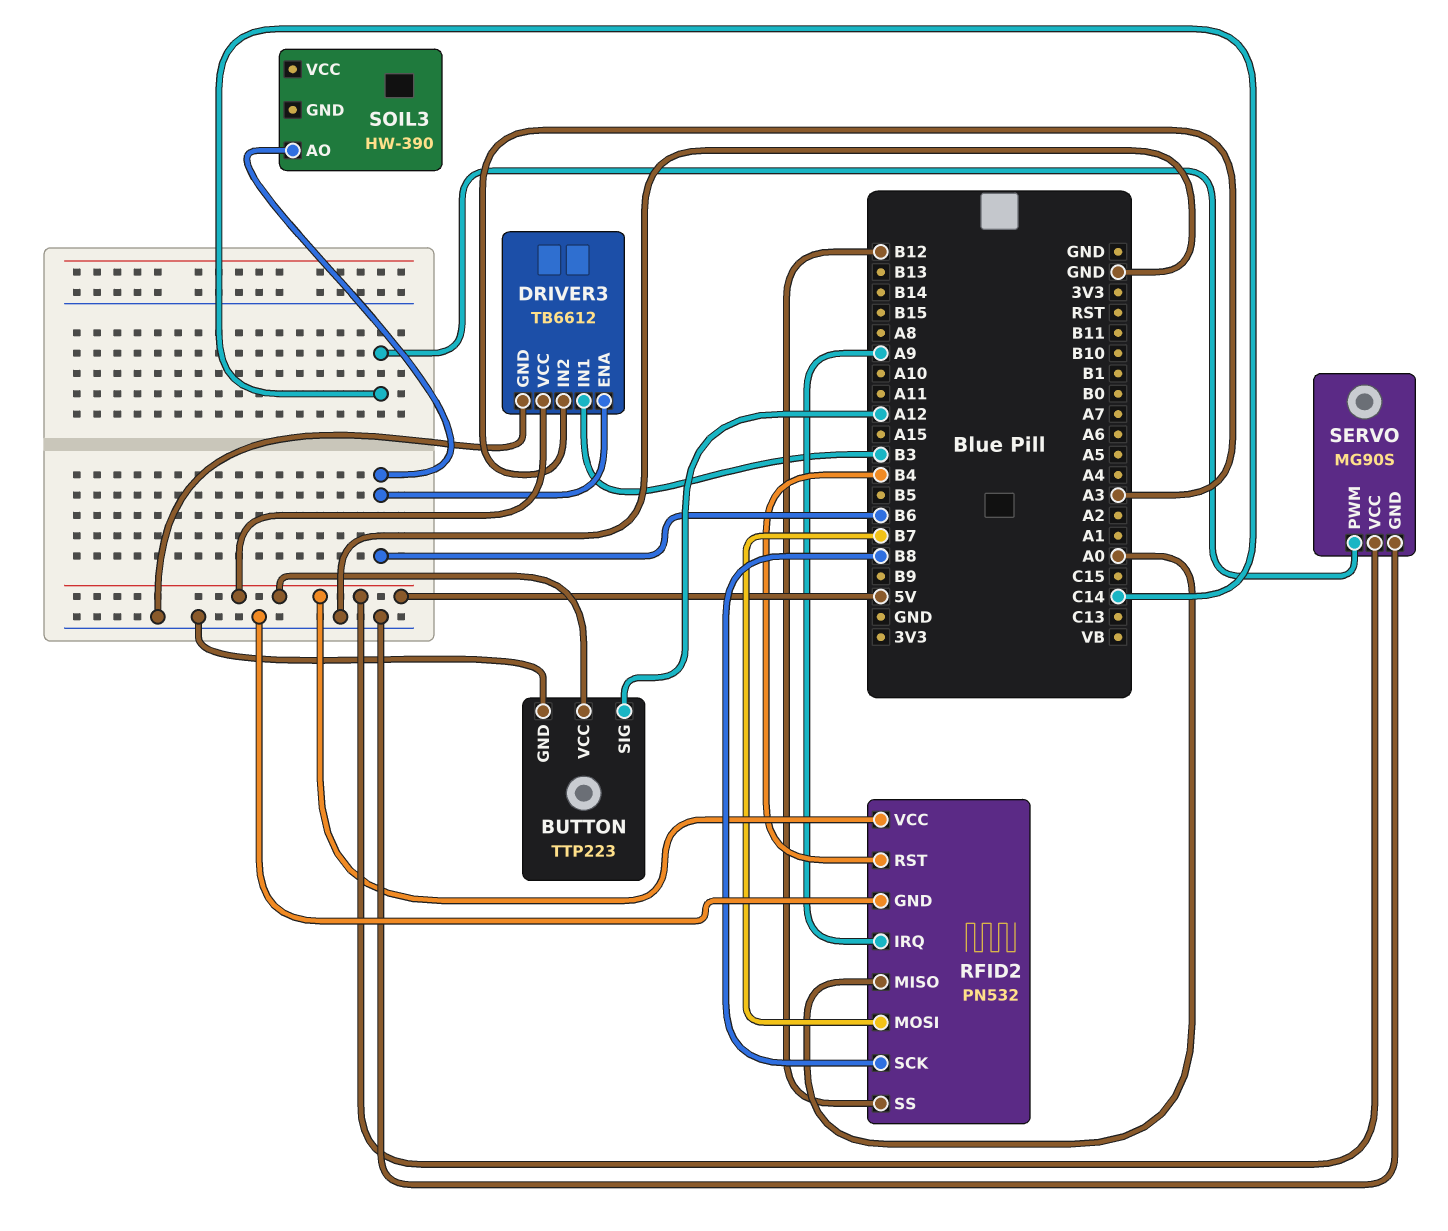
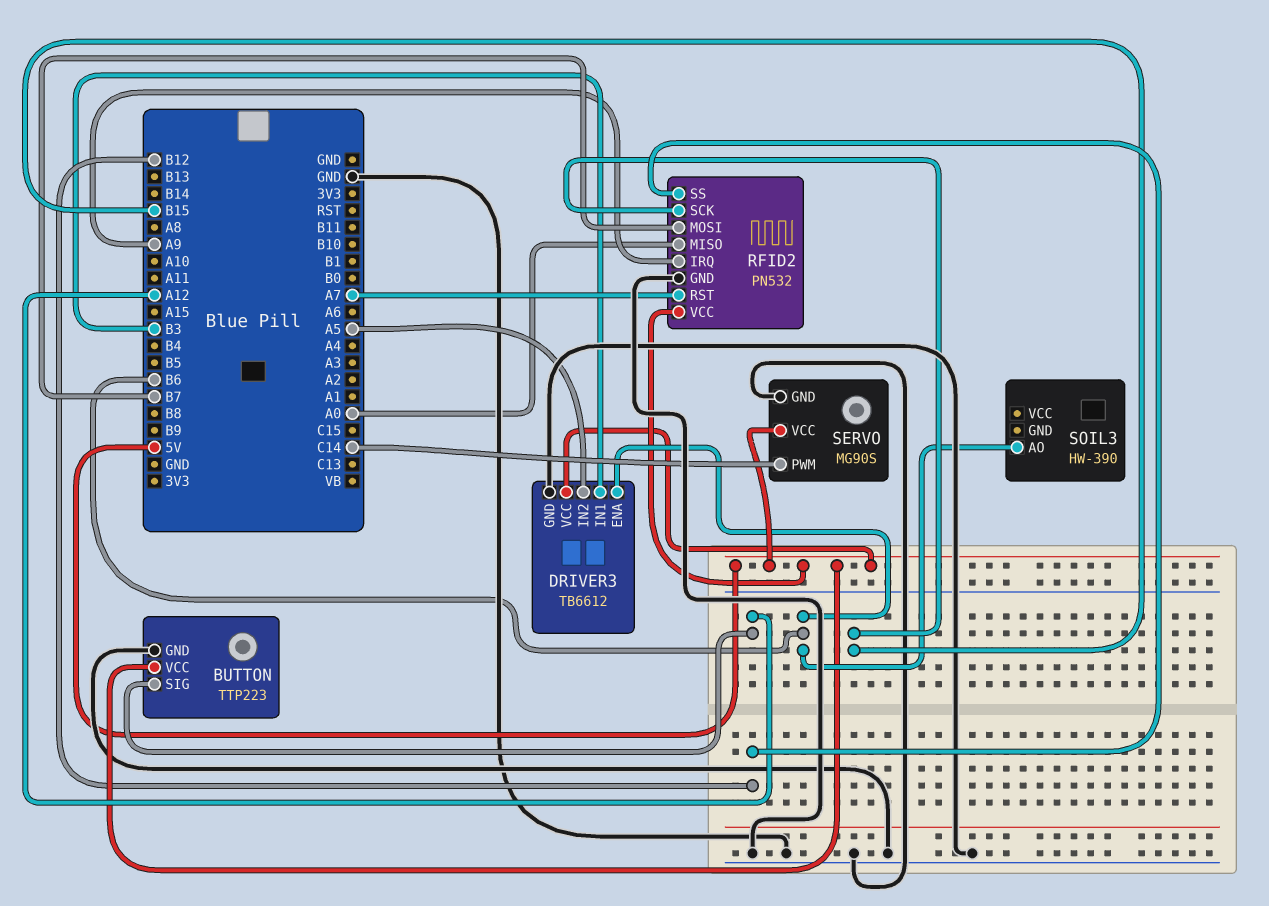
DRIVER3 pin IN2: A3 -> A5
RFID2 pin RST: B4 -> A7
RFID2 pin SCK: B8 -> B15

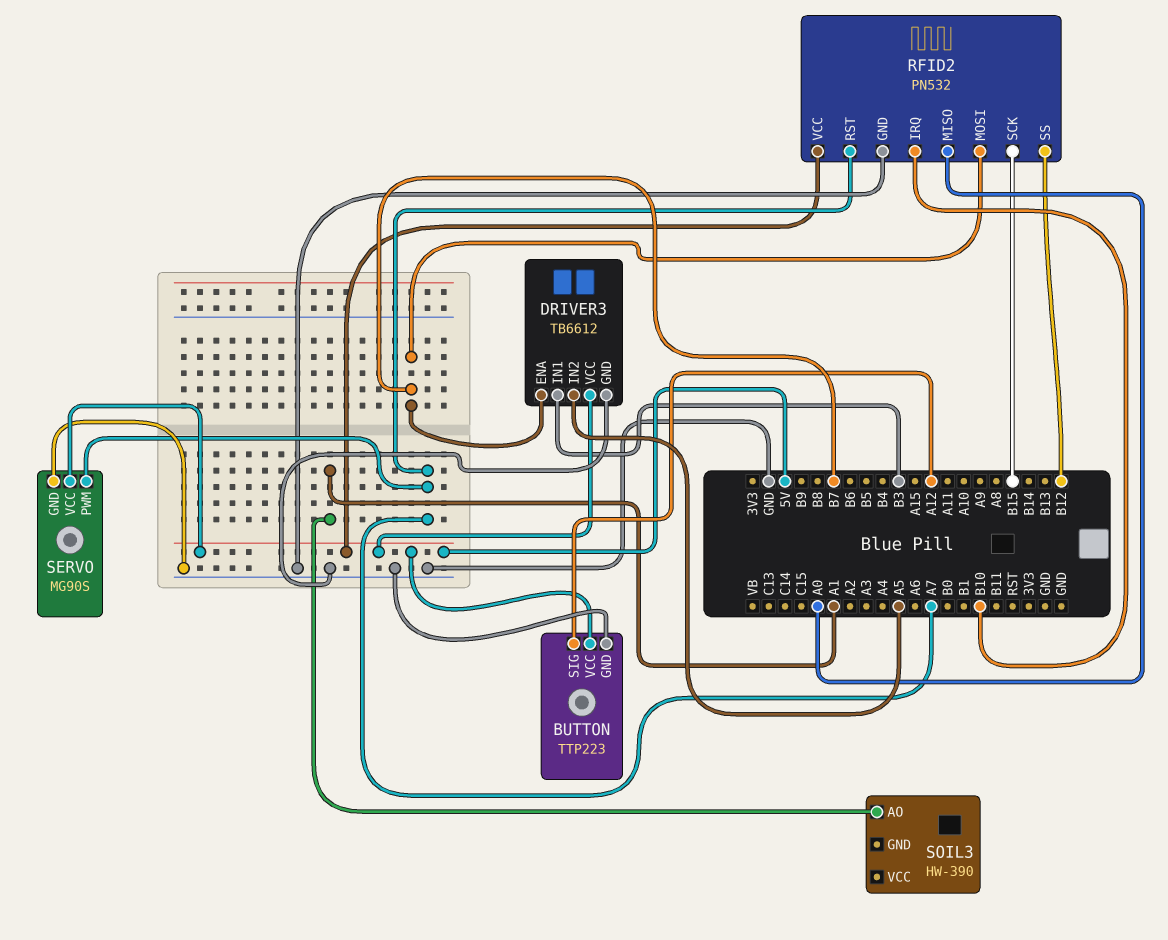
DRIVER3 pin ENA: B6 -> B7
RFID2 pin IRQ: A9 -> B10
SERVO pin PWM: C14 -> A7
SOIL3 pin AO: B6 -> A1

